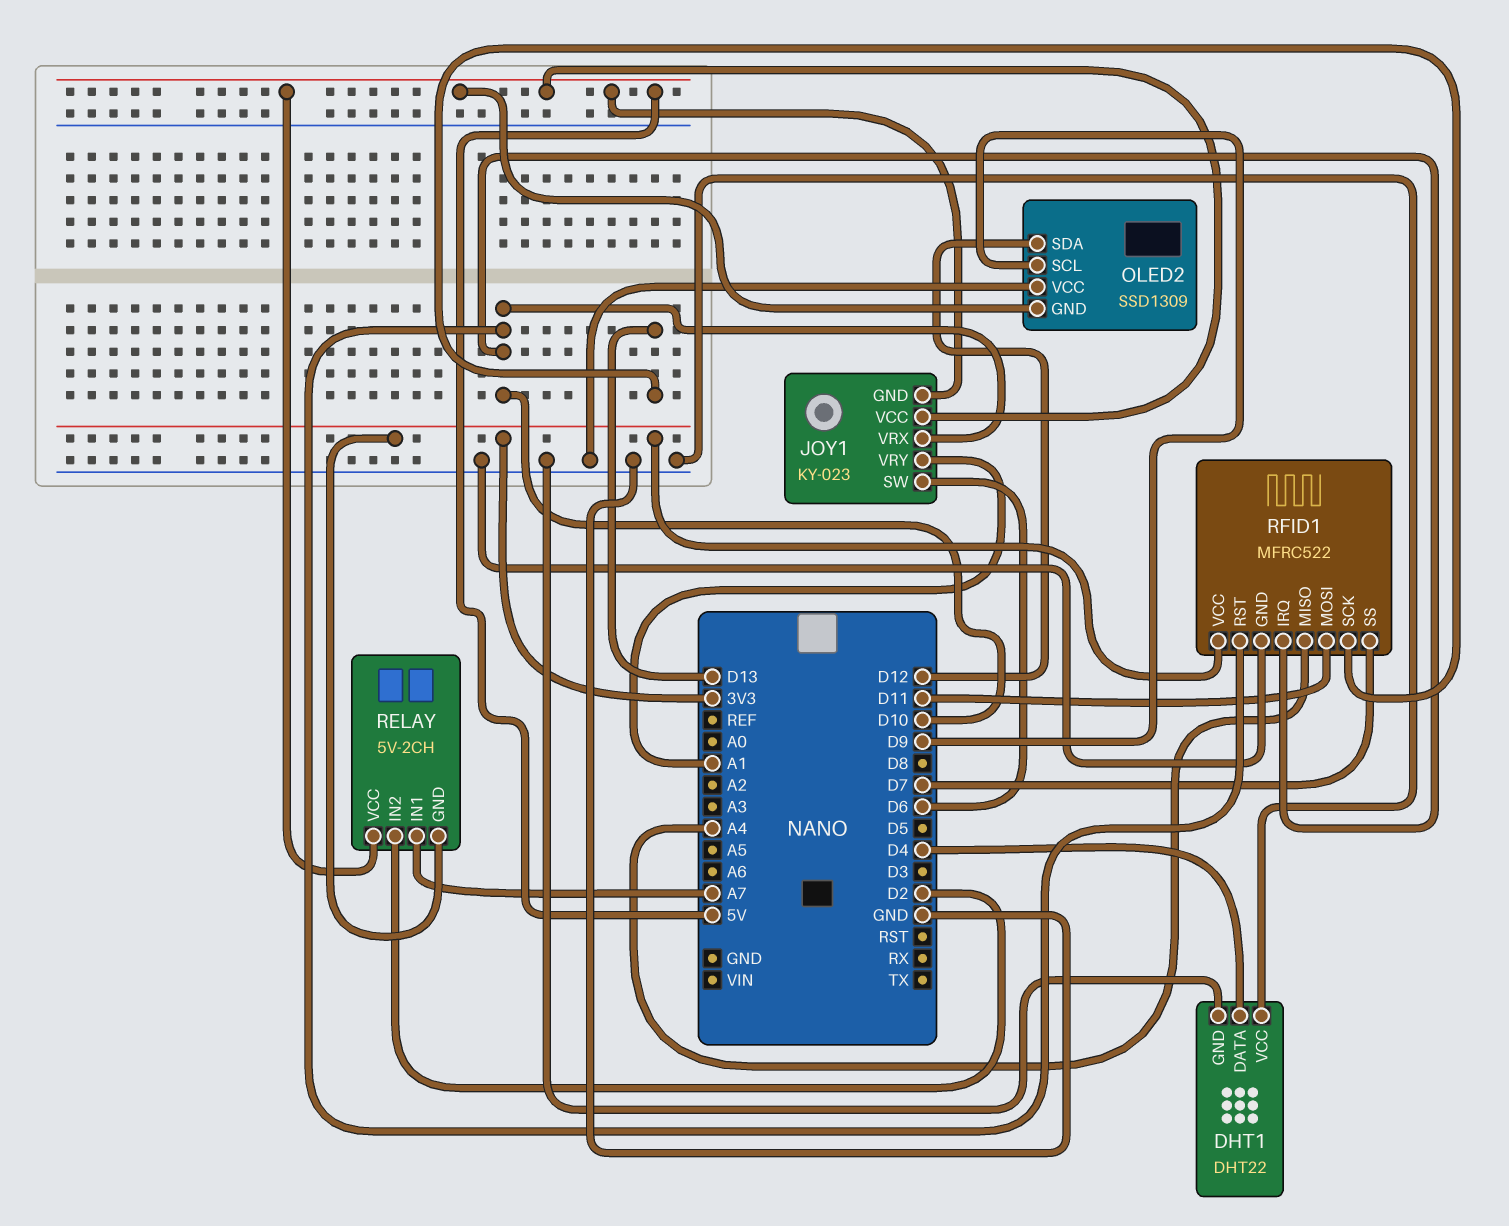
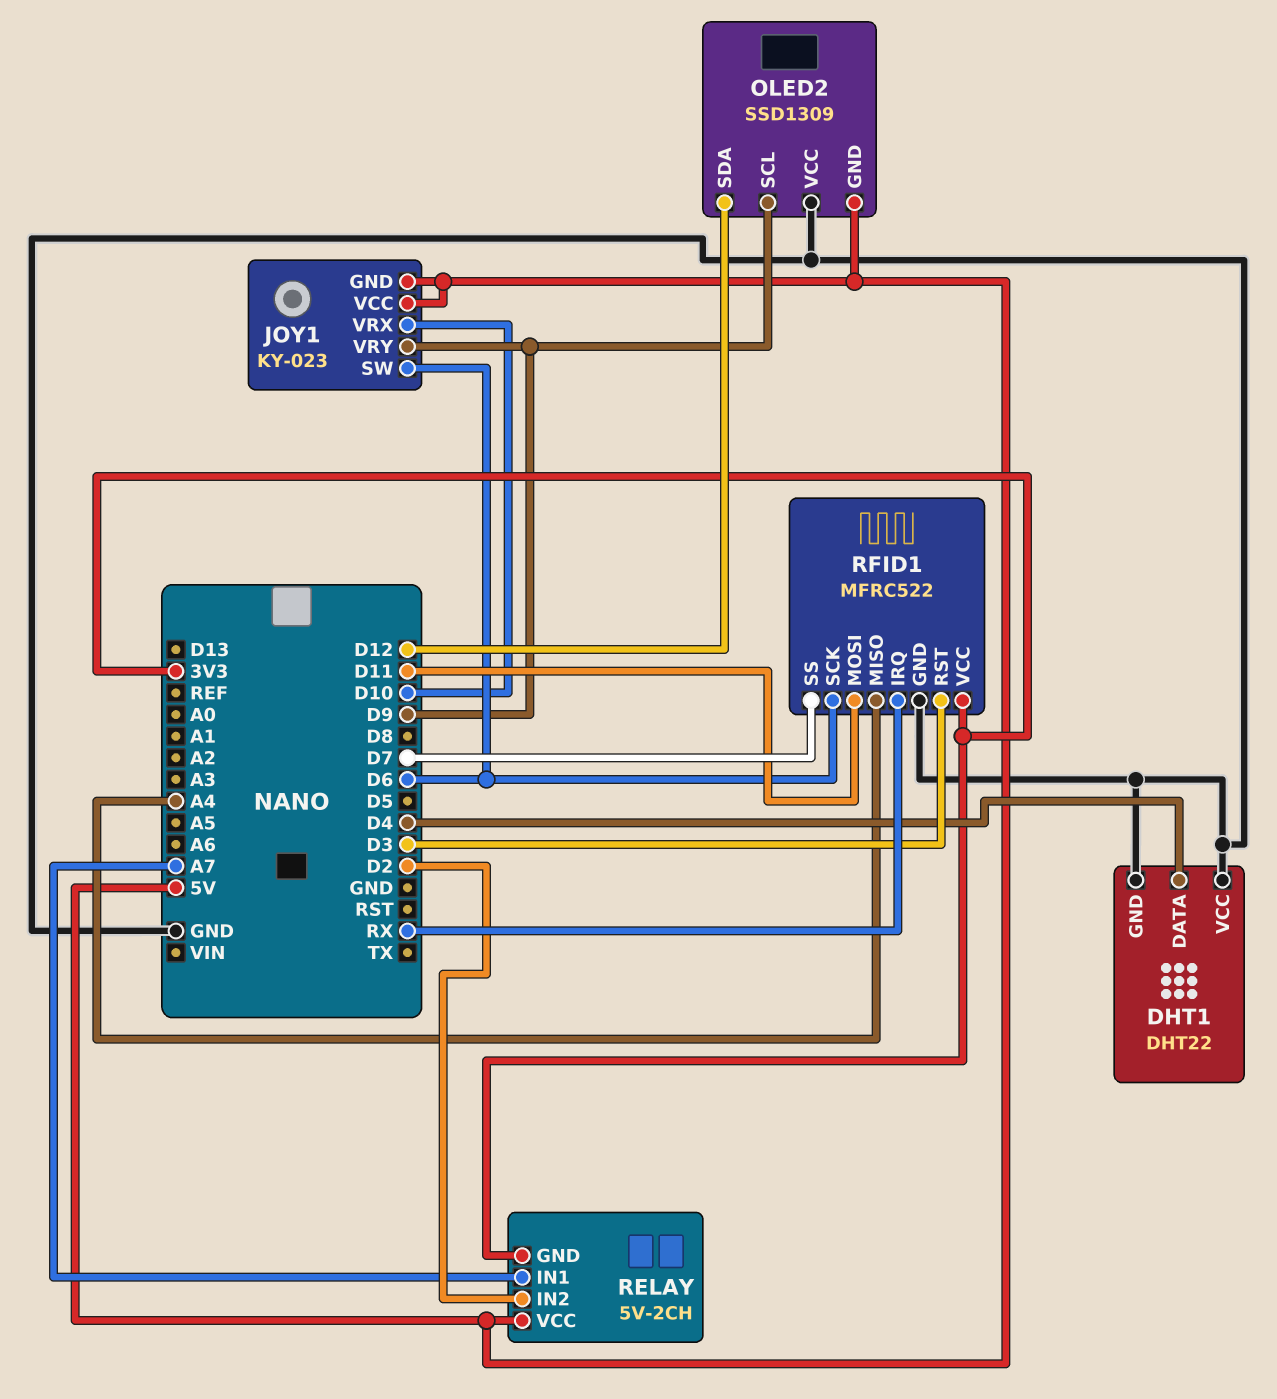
JOY1 pin VRY: A1 -> D9
RFID1 pin IRQ: D10 -> RX
RFID1 pin RST: D10 -> D3
RFID1 pin SCK: D13 -> D6

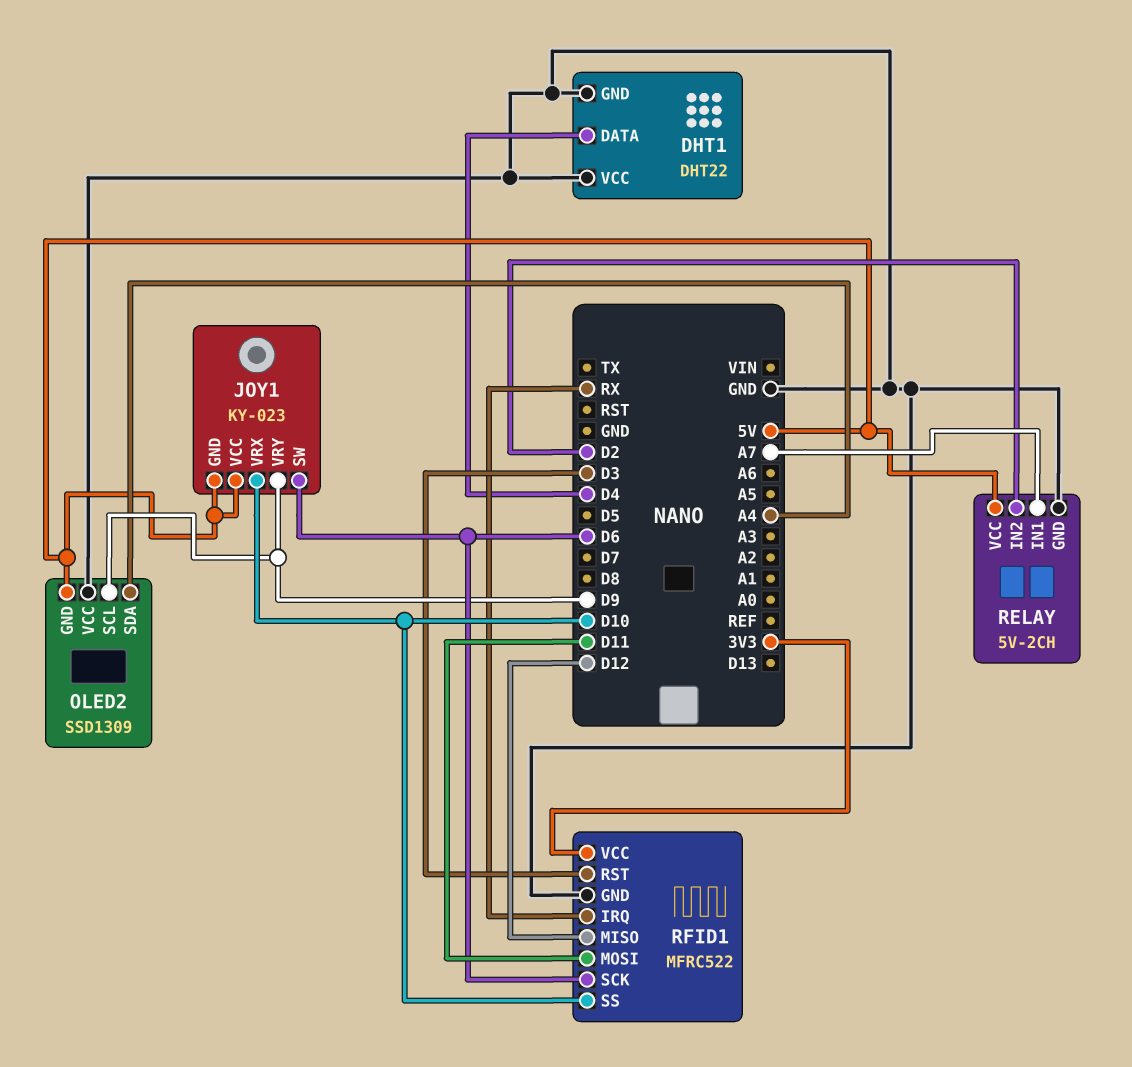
OLED2 pin SDA: D12 -> A4
RELAY pin GND: 3V3 -> GND
RFID1 pin MISO: A4 -> D12
RFID1 pin SS: D7 -> D10

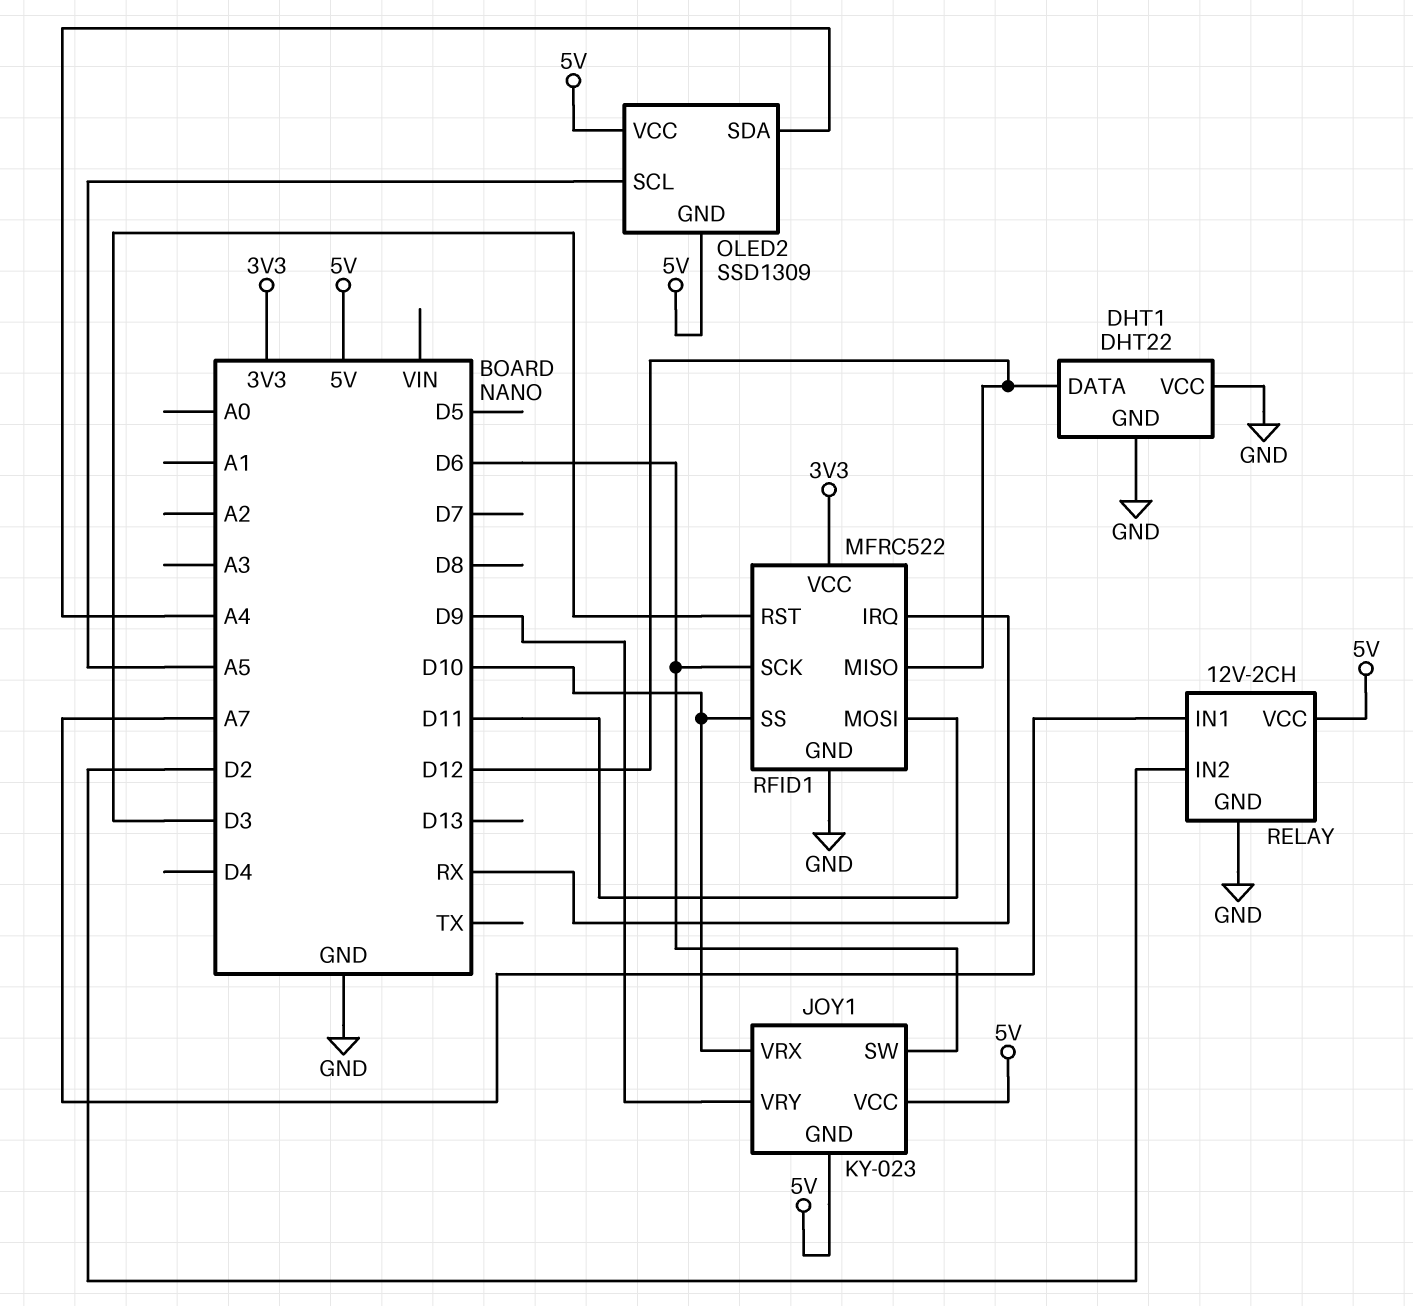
DHT1 pin DATA: D4 -> D12
OLED2 pin SCL: D9 -> A5
OLED2 pin VCC: GND -> 5V
RELAY: 5V-2CH -> 12V-2CH

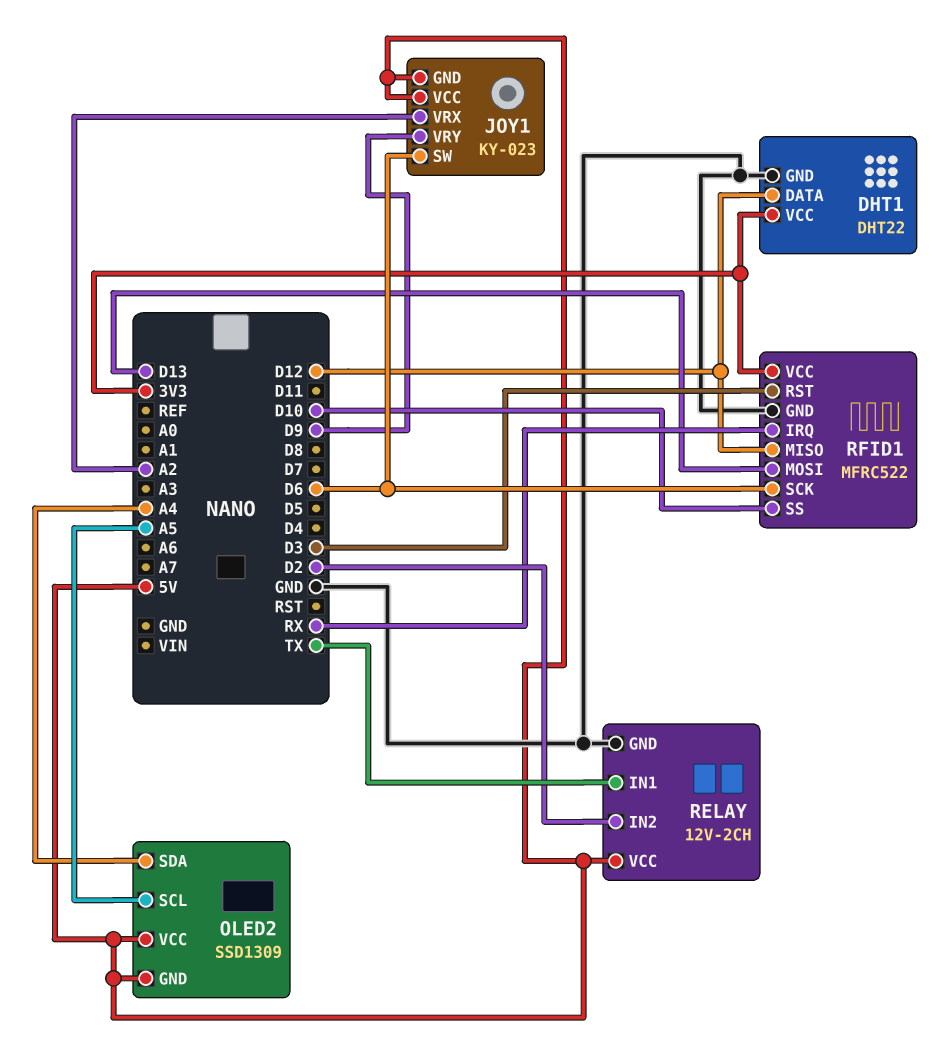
DHT1 pin VCC: GND -> 3V3
JOY1 pin VRX: D10 -> A2
RELAY pin IN1: A7 -> TX
RFID1 pin MOSI: D11 -> D13

